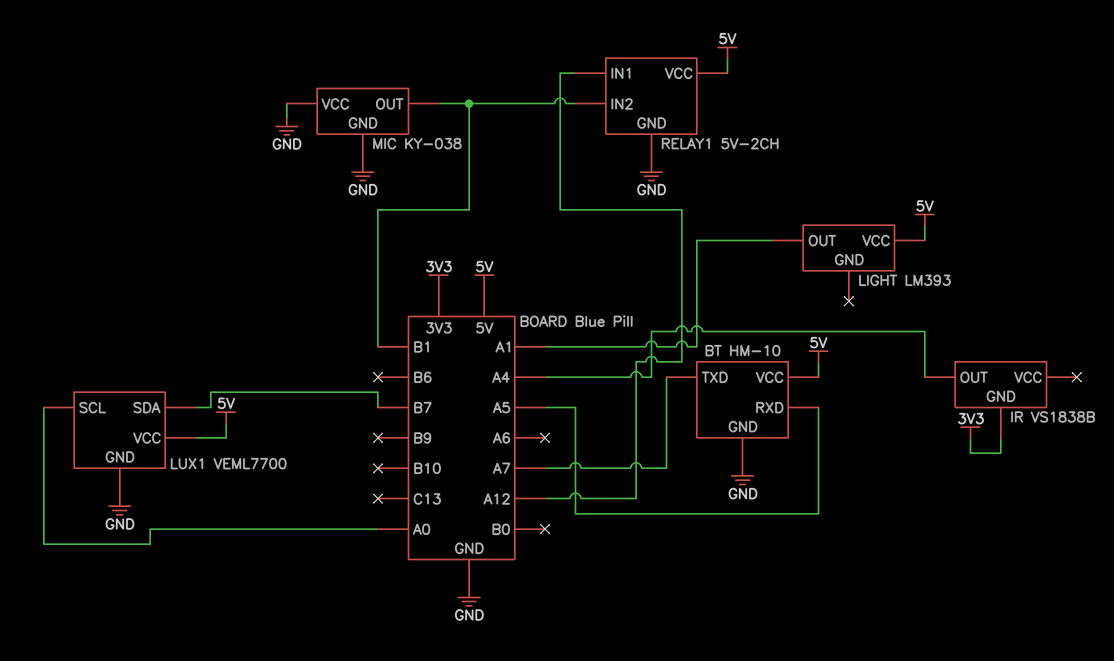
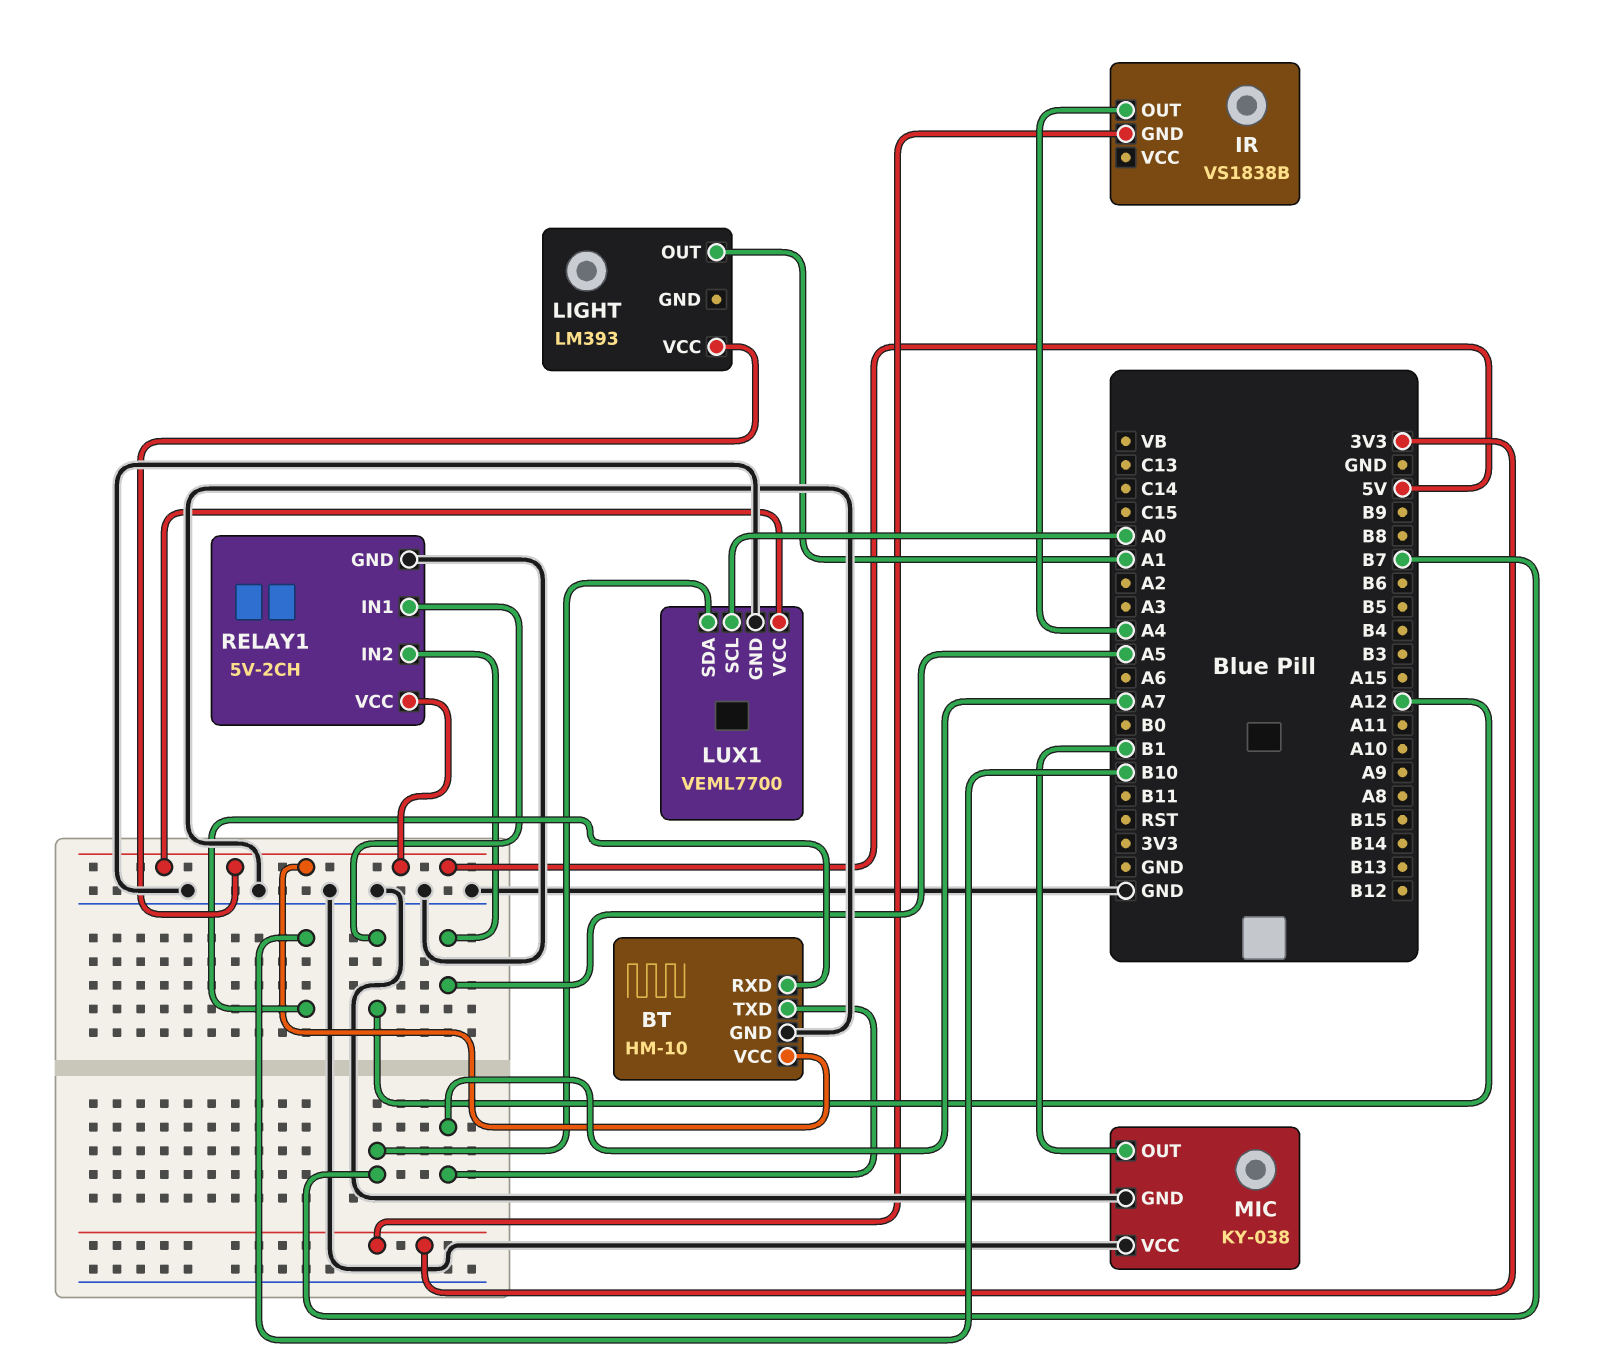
BT pin RXD: A5 -> B10
RELAY1 pin IN2: B1 -> A5

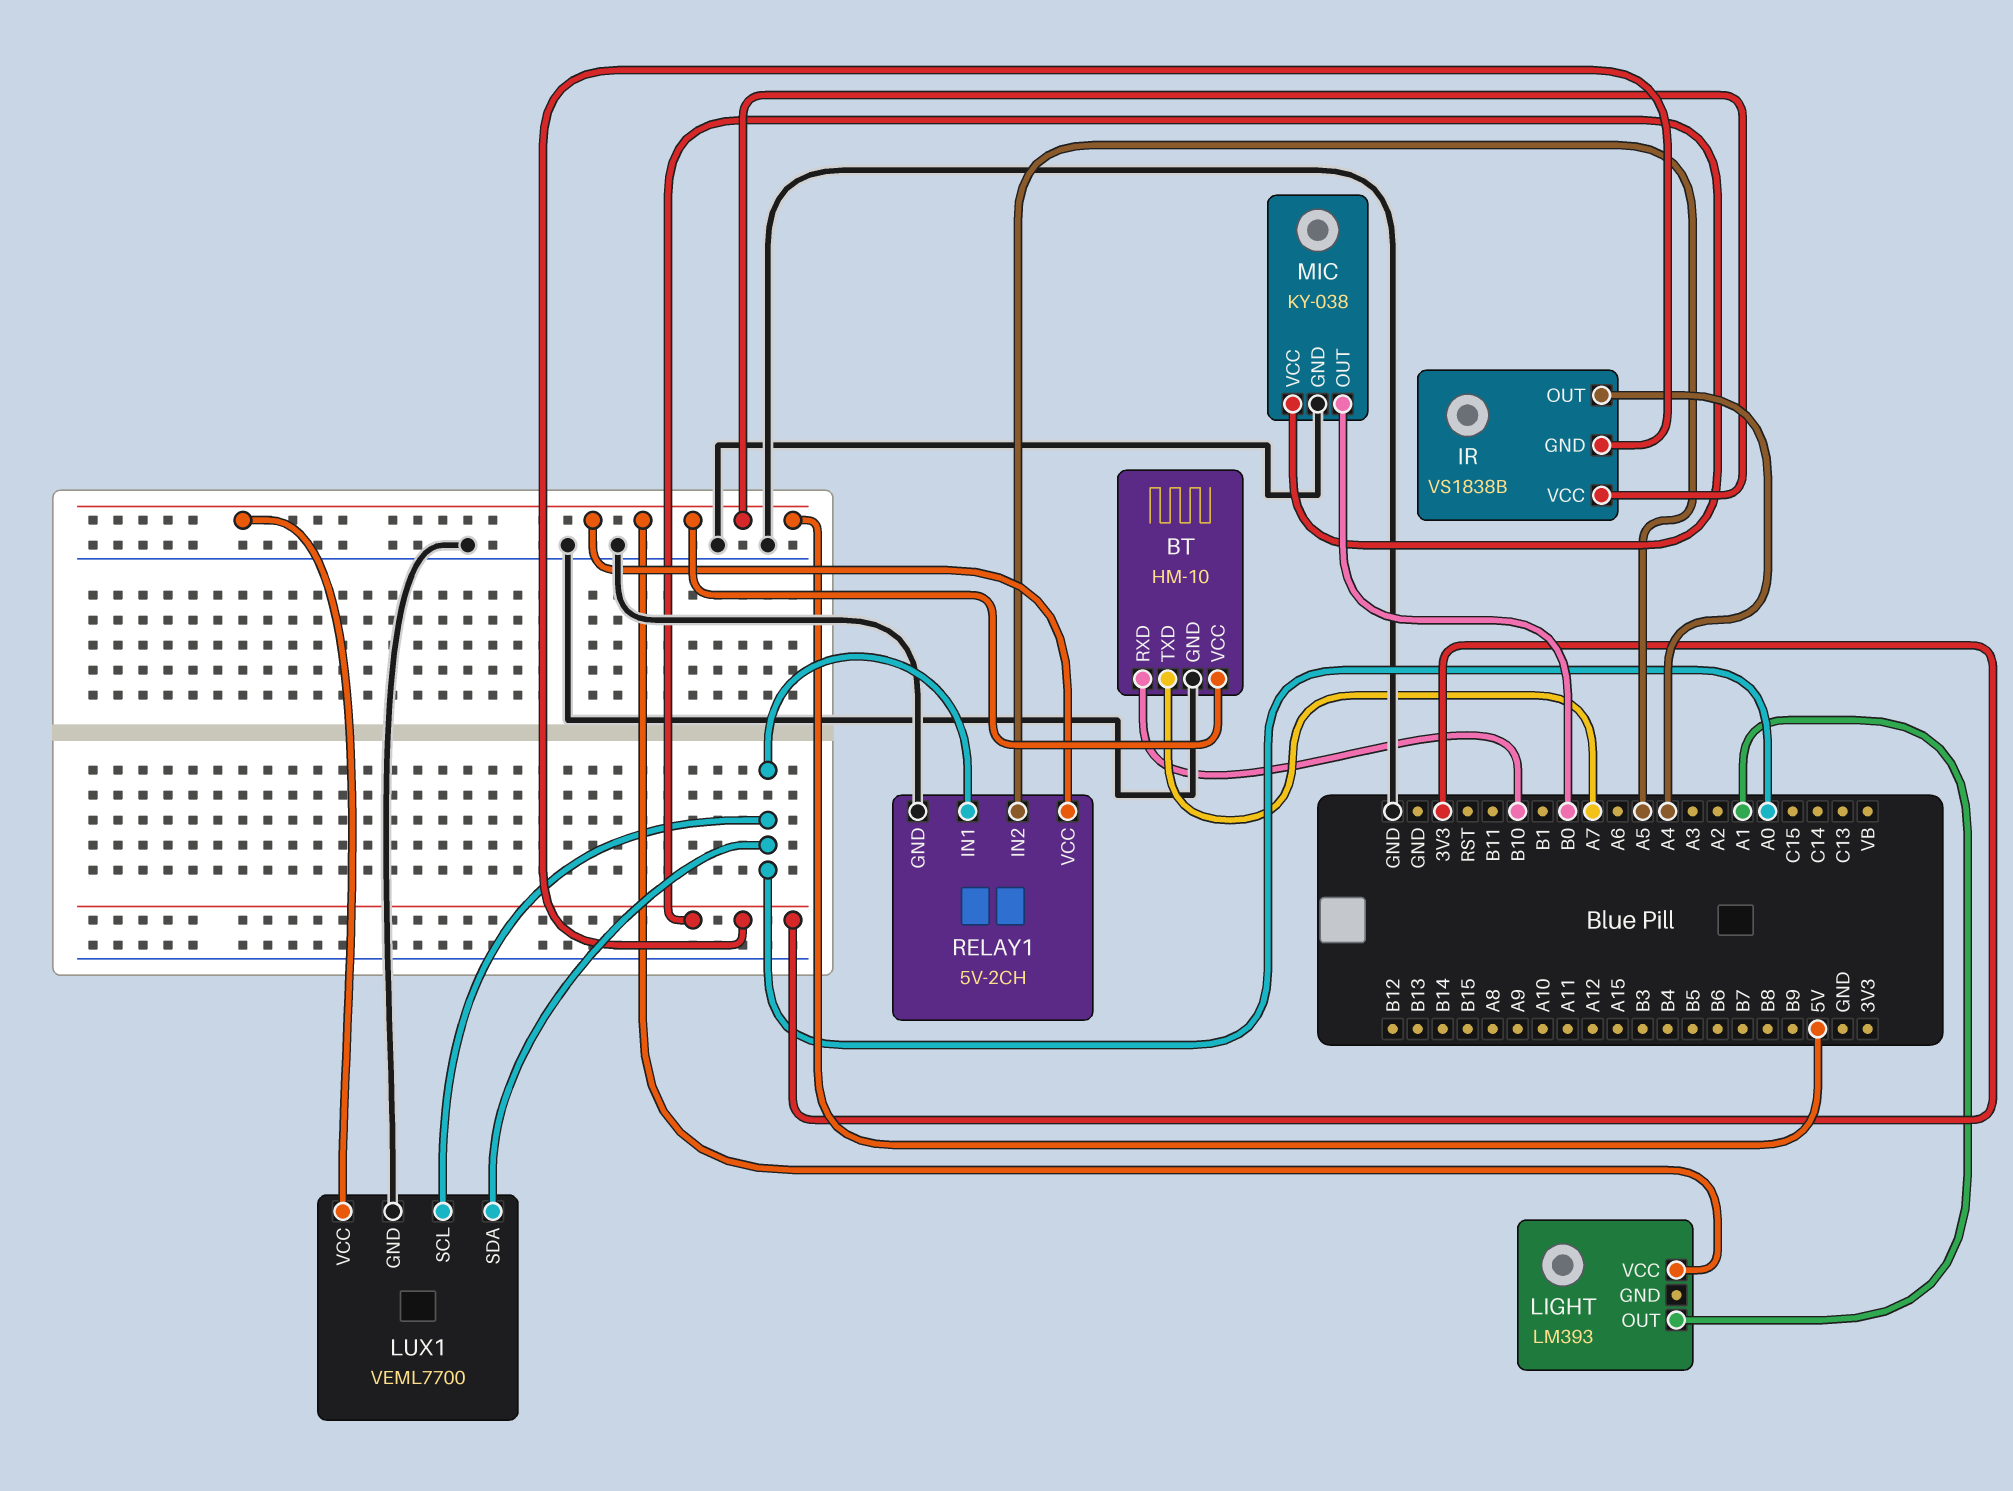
IR pin VCC: none -> 5V
LUX1 pin SDA: B7 -> A0
MIC pin OUT: B1 -> B0
MIC pin VCC: GND -> 3V3
RELAY1 pin IN1: A12 -> A0

